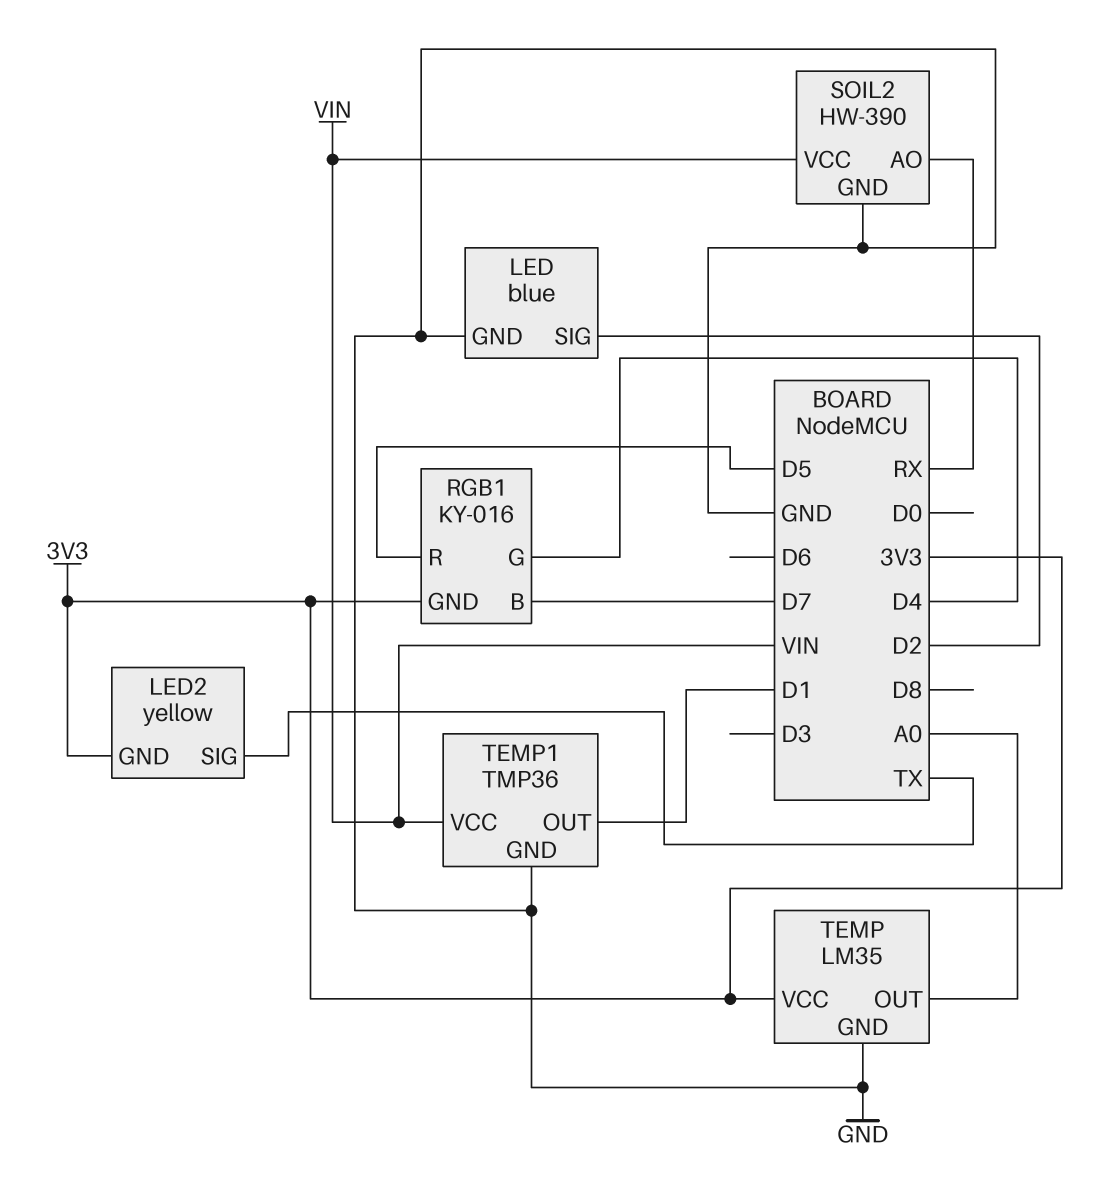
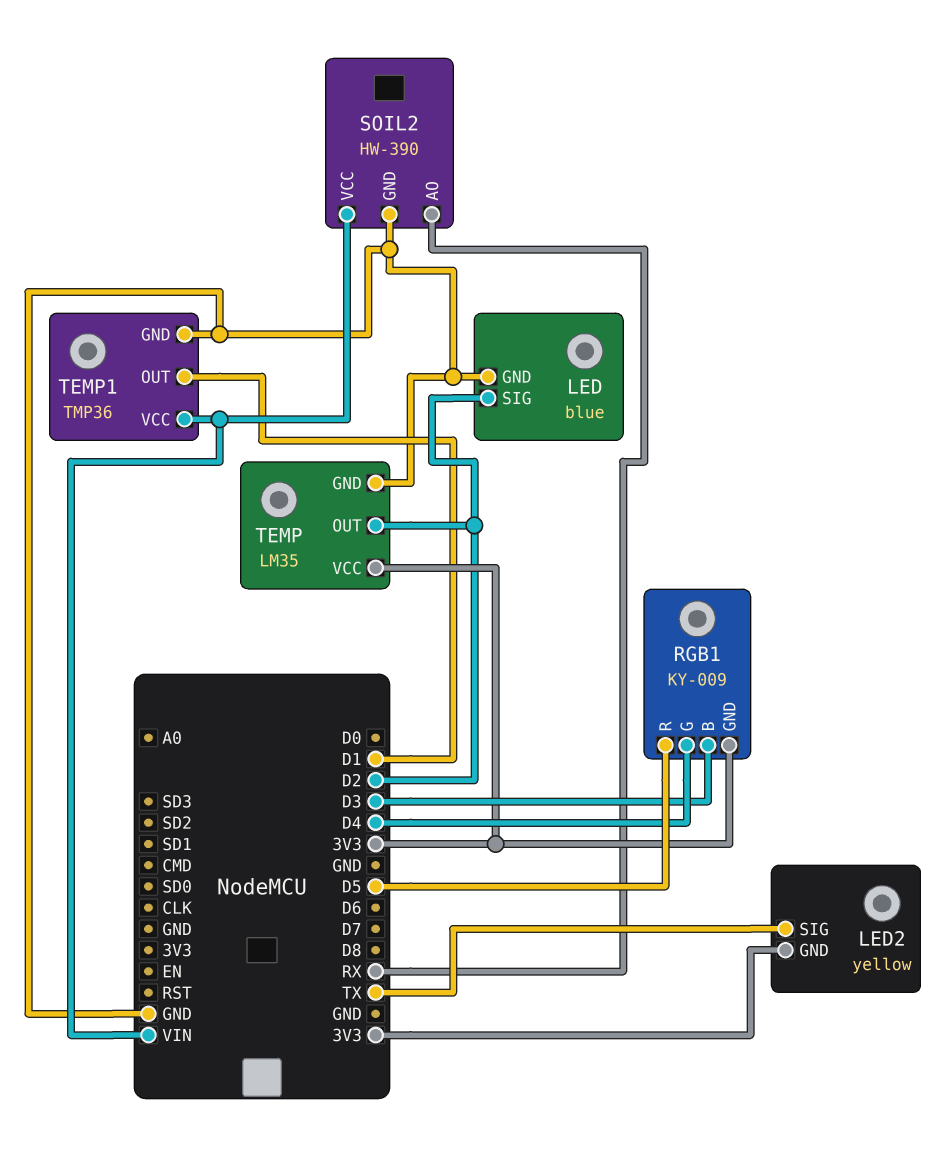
RGB1: KY-016 -> KY-009
RGB1 pin B: D7 -> D3
TEMP pin OUT: A0 -> D2

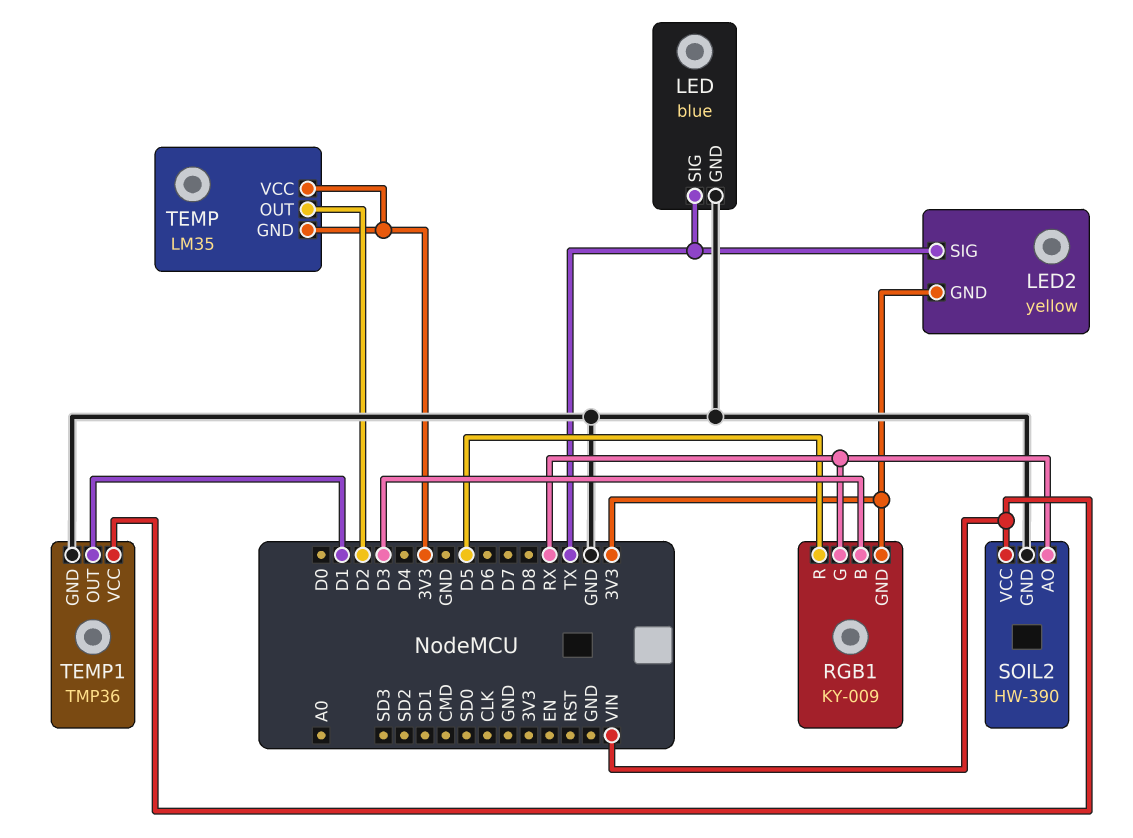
LED pin SIG: D2 -> TX
RGB1 pin G: D4 -> RX
TEMP pin GND: GND -> 3V3

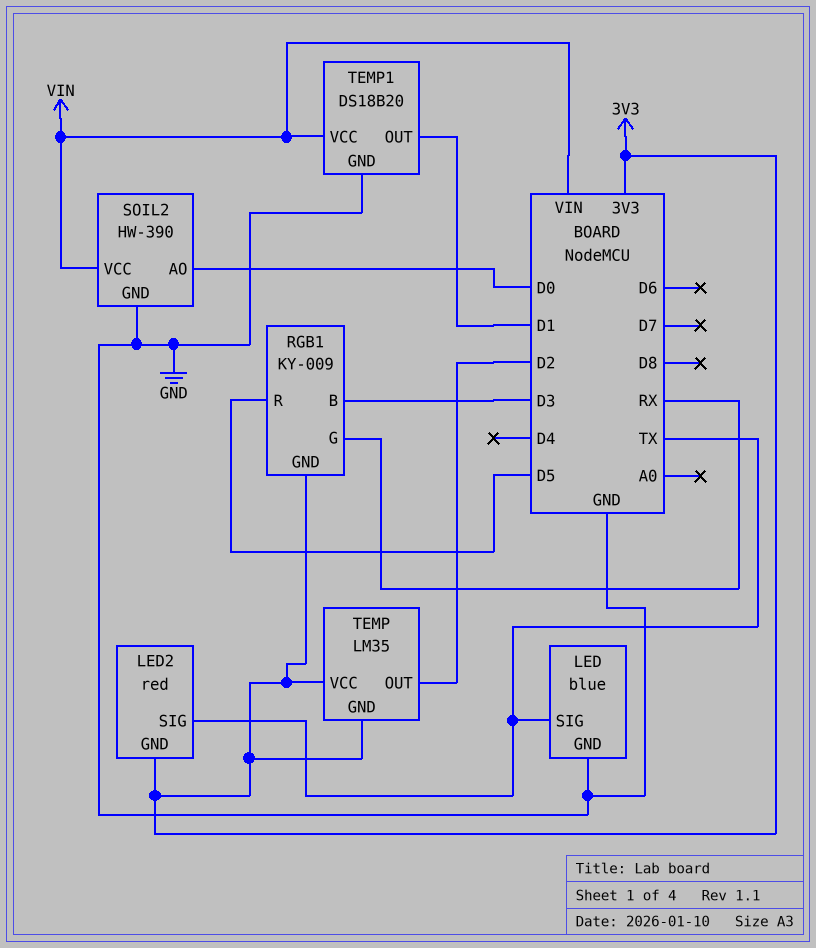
LED2: yellow -> red
SOIL2 pin AO: RX -> D0
TEMP1: TMP36 -> DS18B20

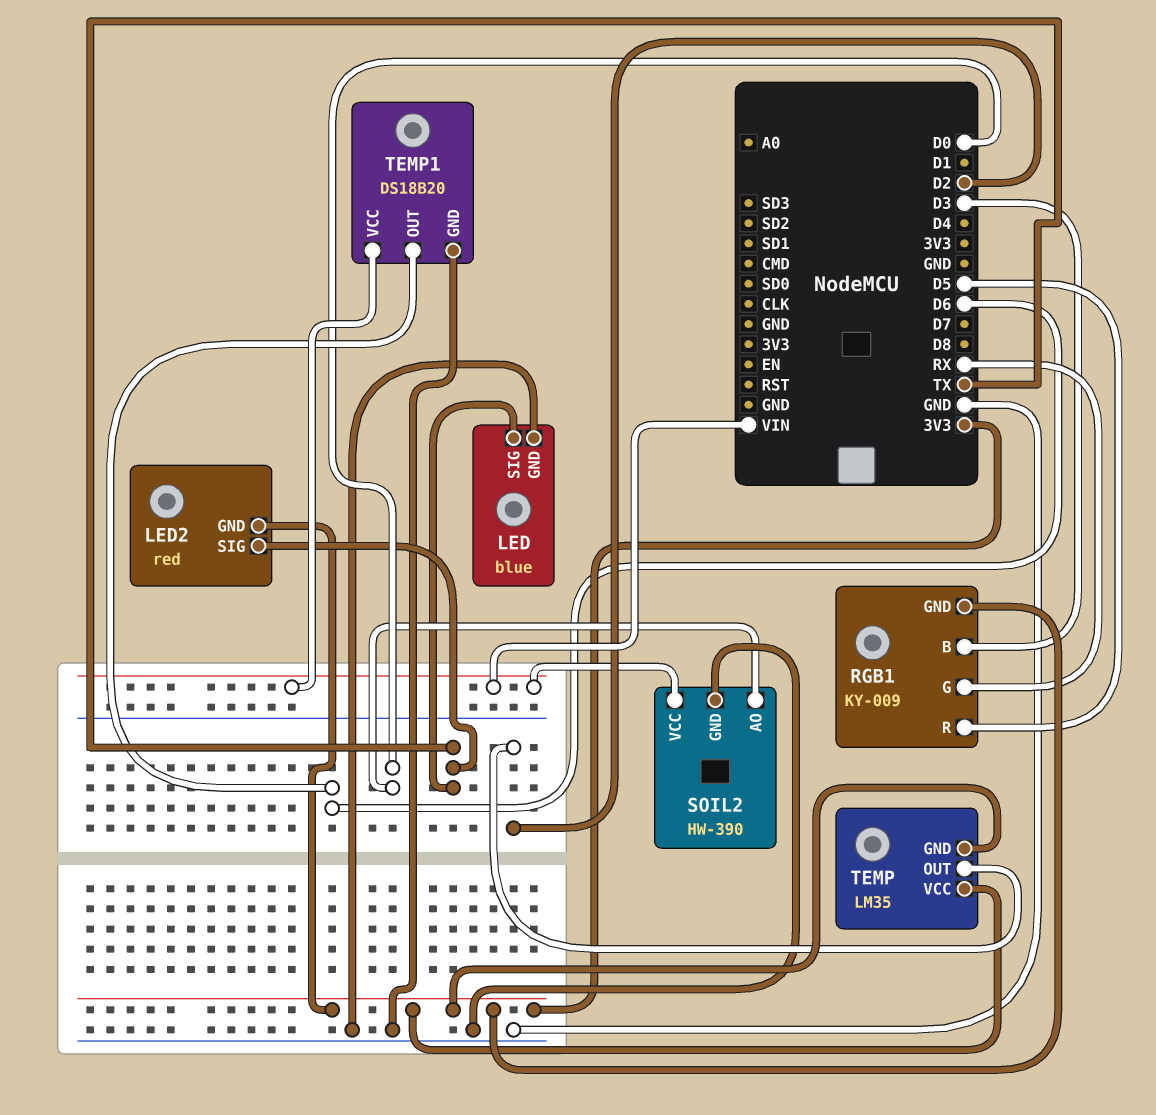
TEMP1 pin OUT: D1 -> D6

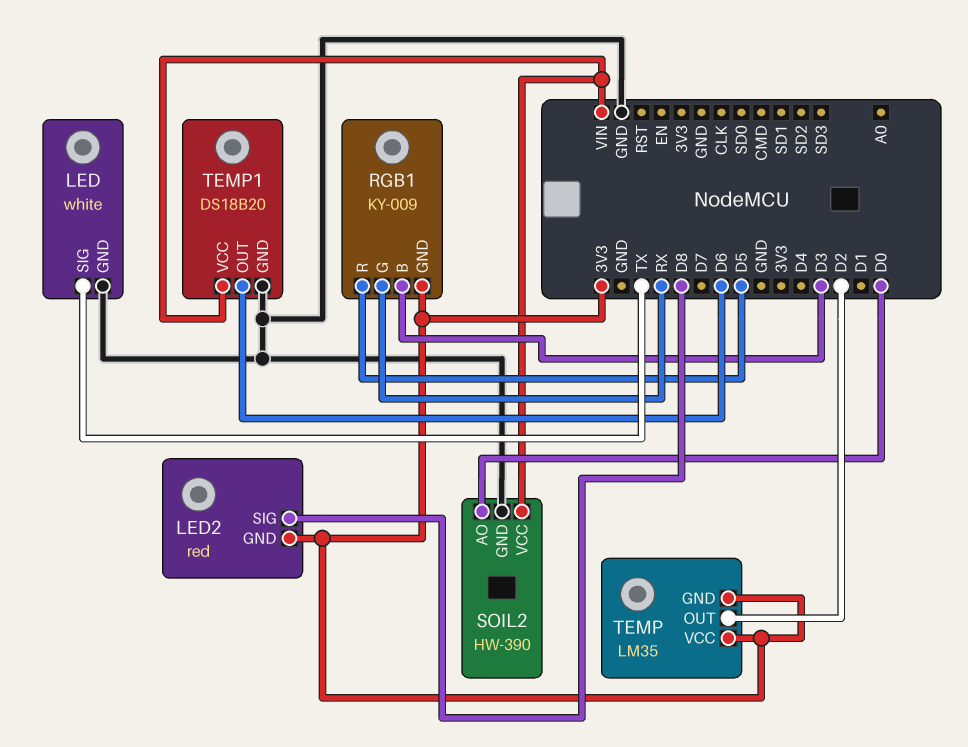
LED: blue -> white
LED2 pin SIG: TX -> D8

